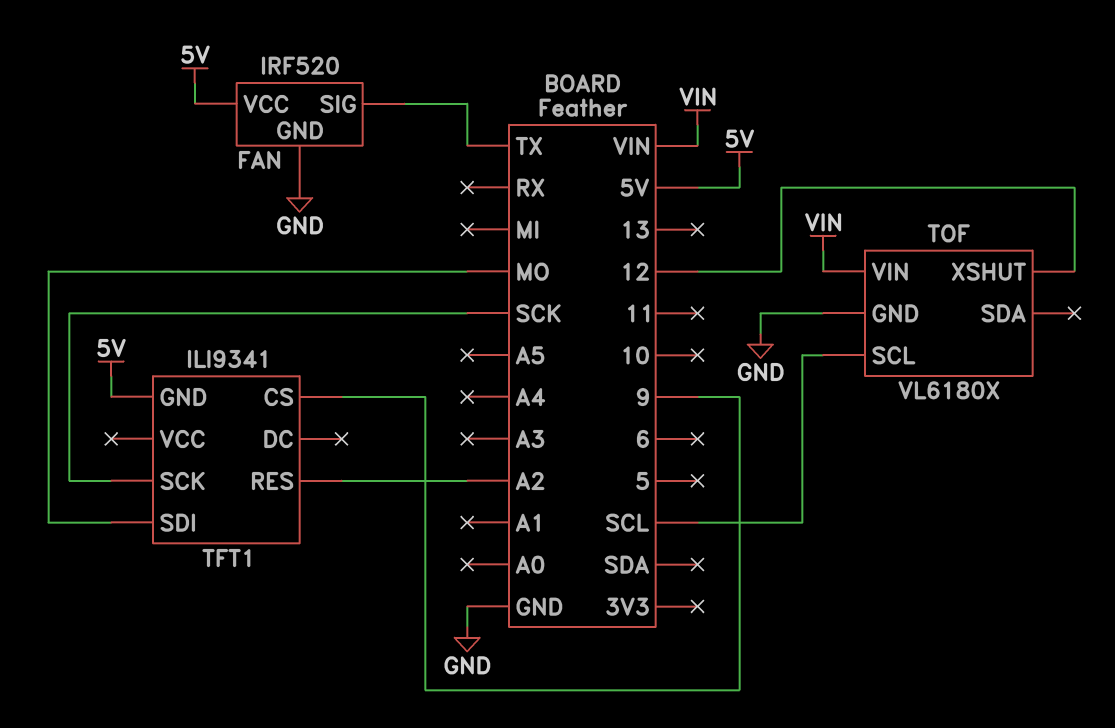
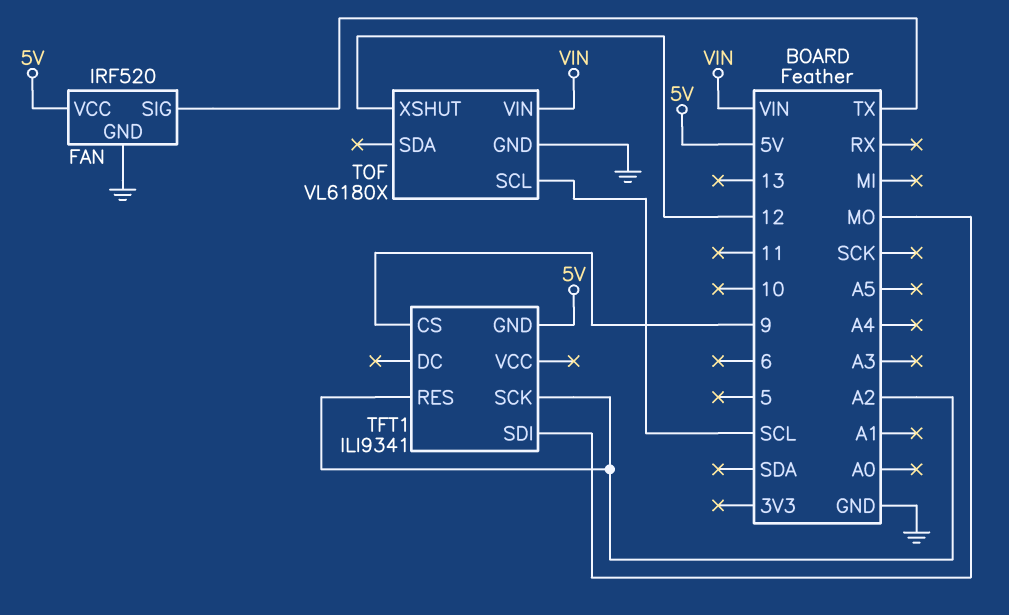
TFT1 pin SCK: SCK -> A2

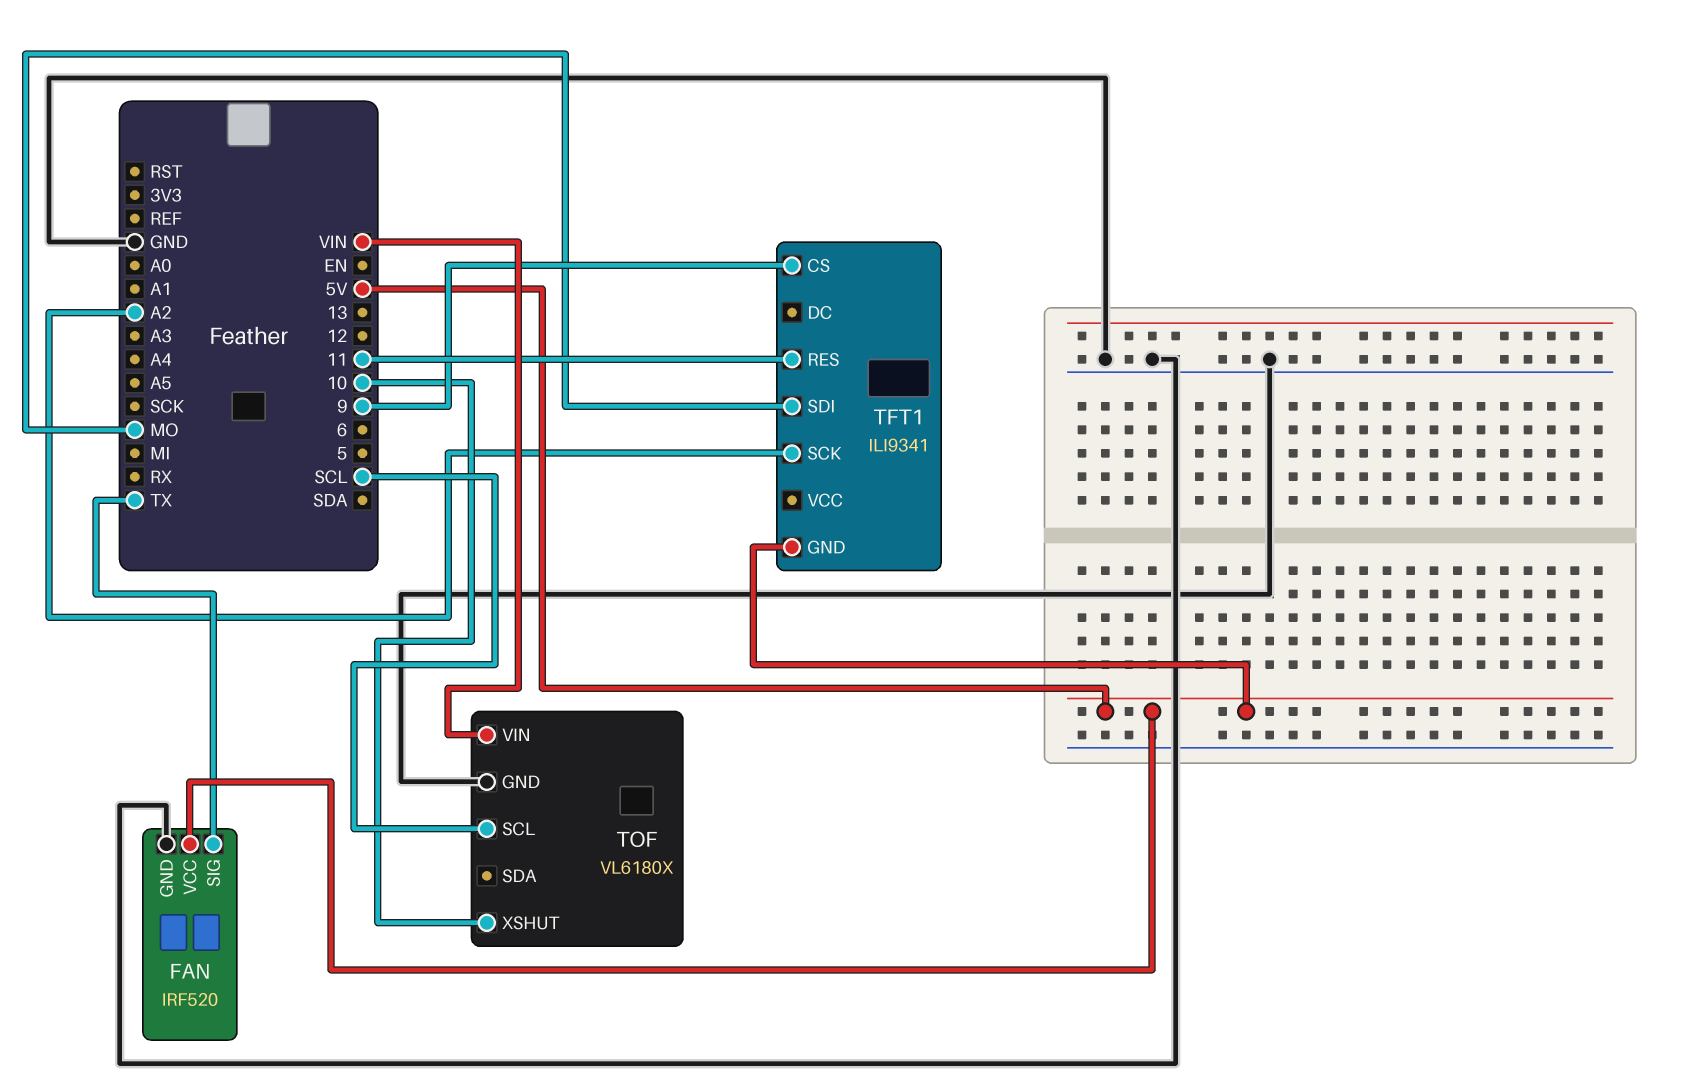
TFT1 pin RES: A2 -> 11
TOF pin XSHUT: 12 -> 10

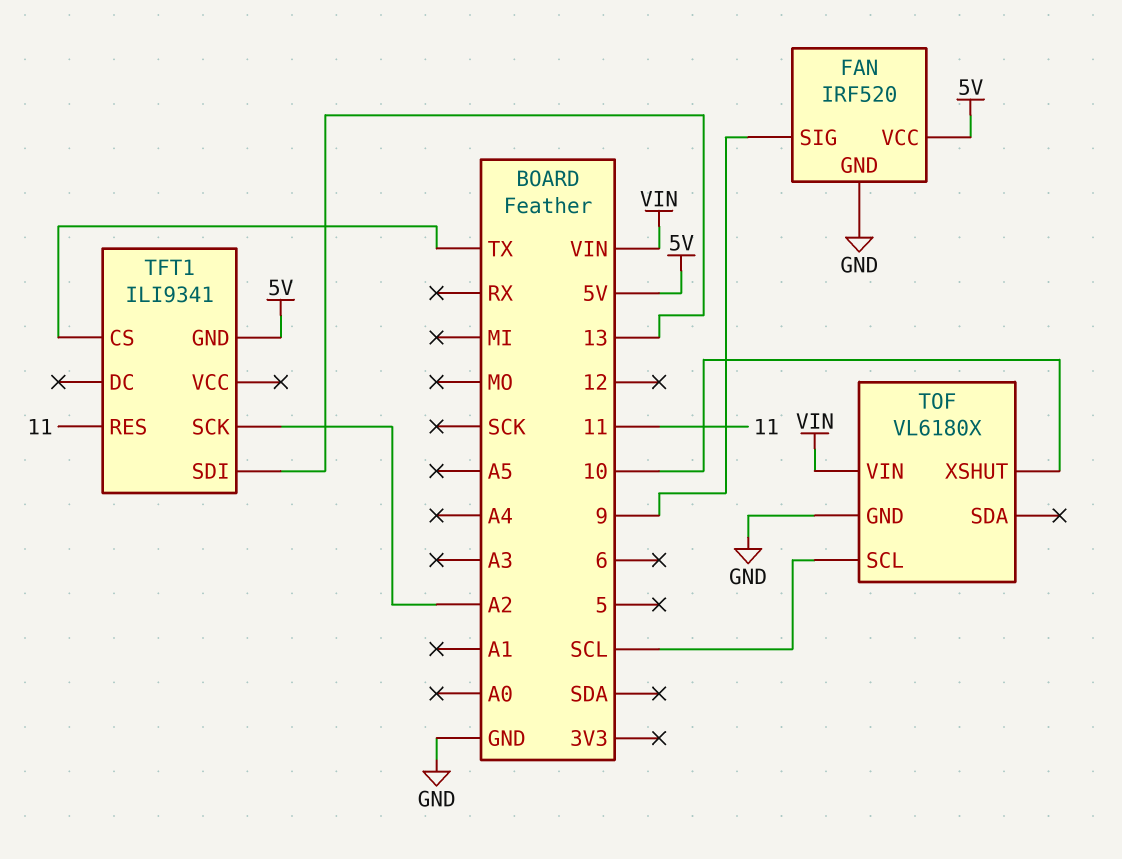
FAN pin SIG: TX -> 9
TFT1 pin CS: 9 -> TX
TFT1 pin SDI: MO -> 13

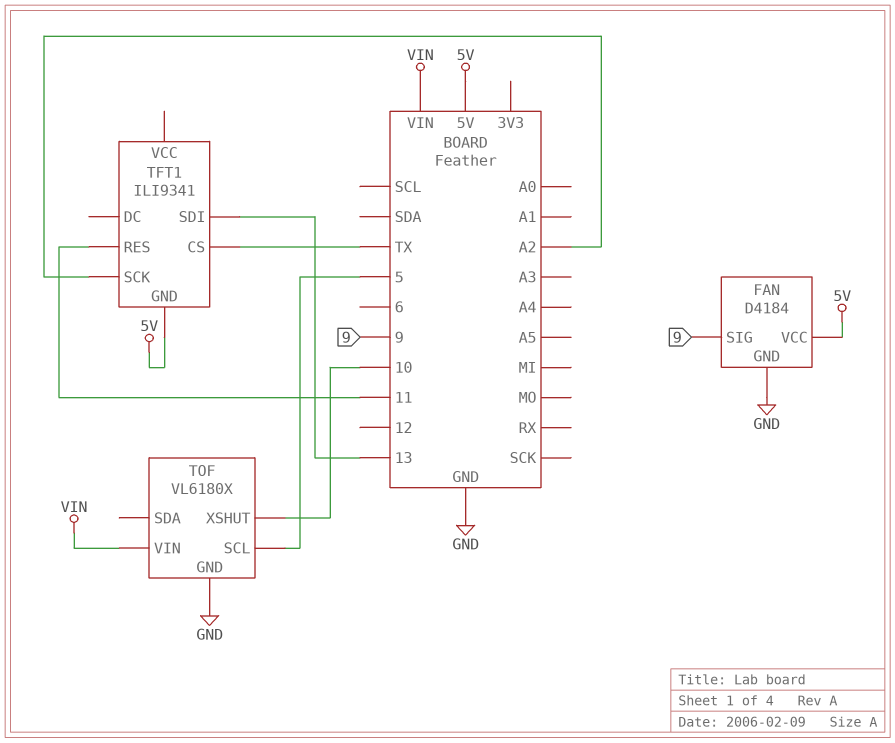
FAN: IRF520 -> D4184
TOF pin SCL: SCL -> 5

